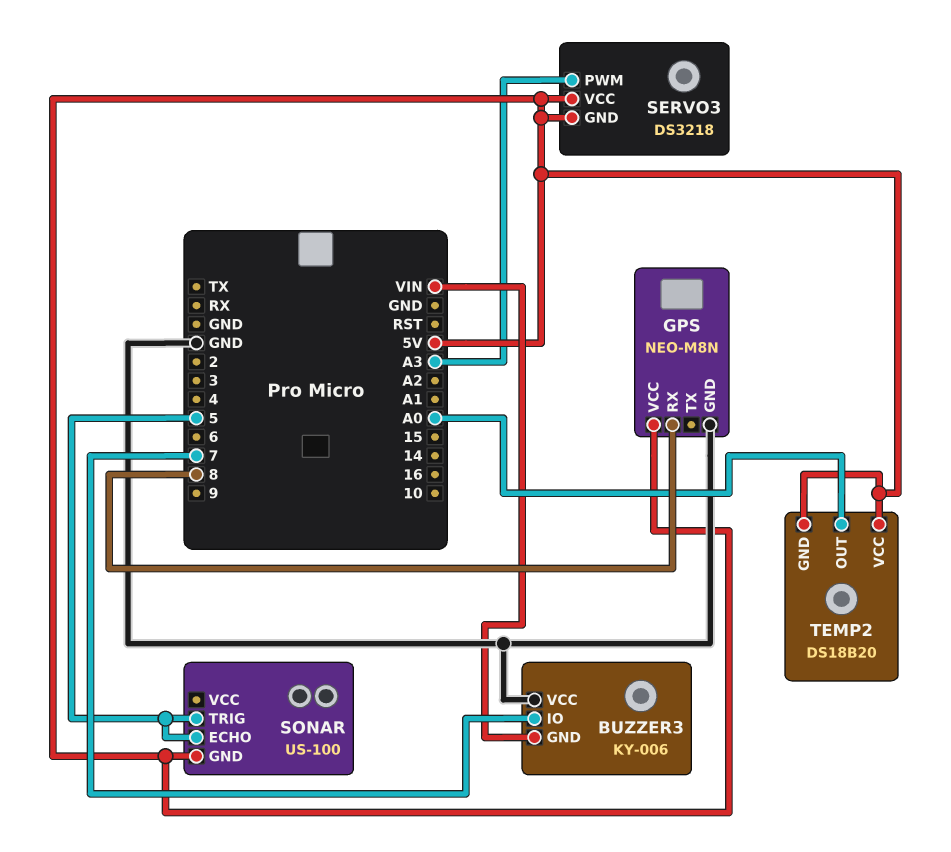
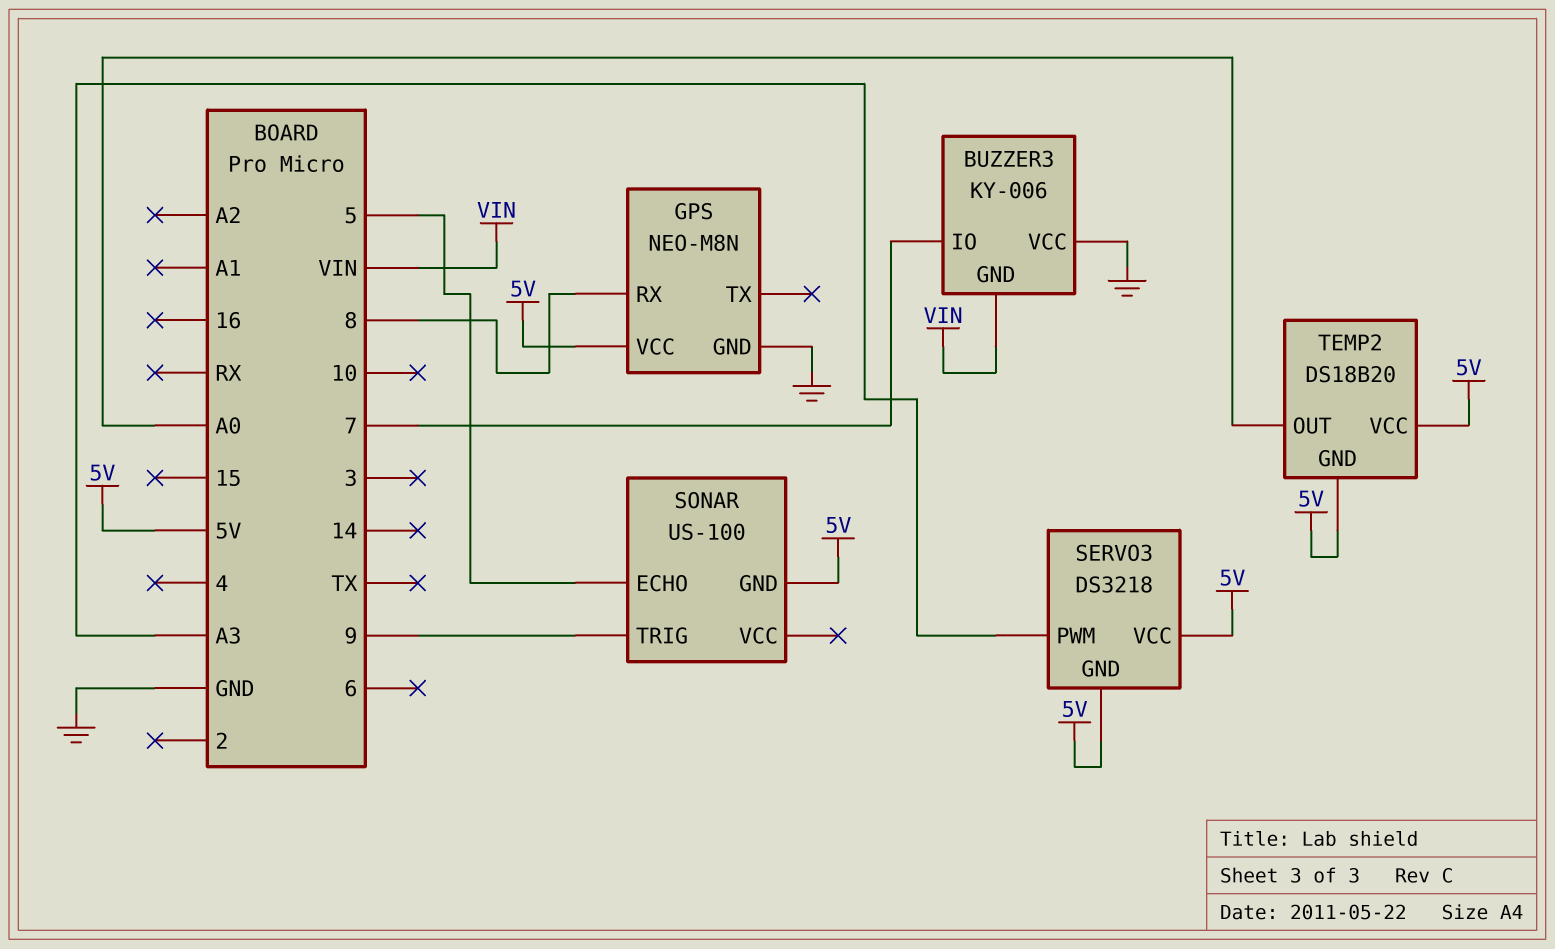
SONAR pin TRIG: 5 -> 9

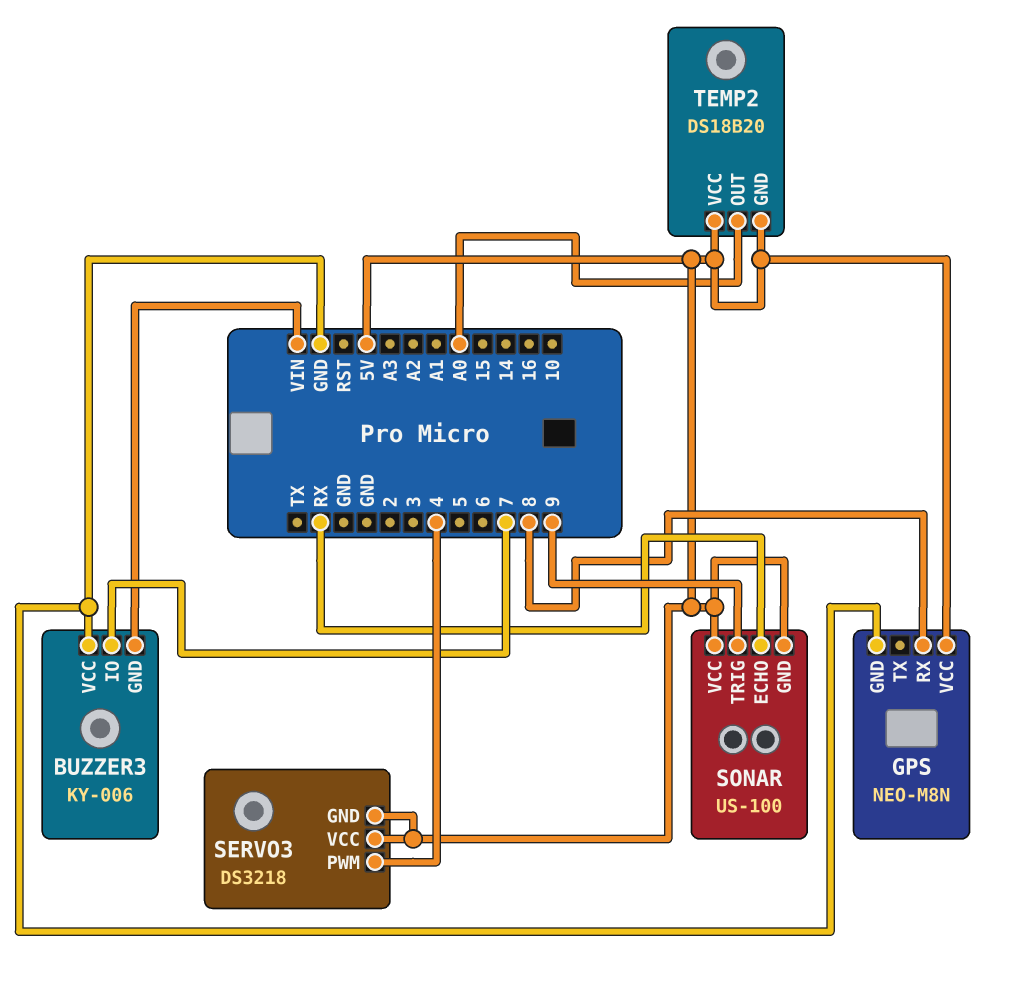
SERVO3 pin PWM: A3 -> 4
SONAR pin ECHO: 5 -> RX
SONAR pin VCC: none -> 5V

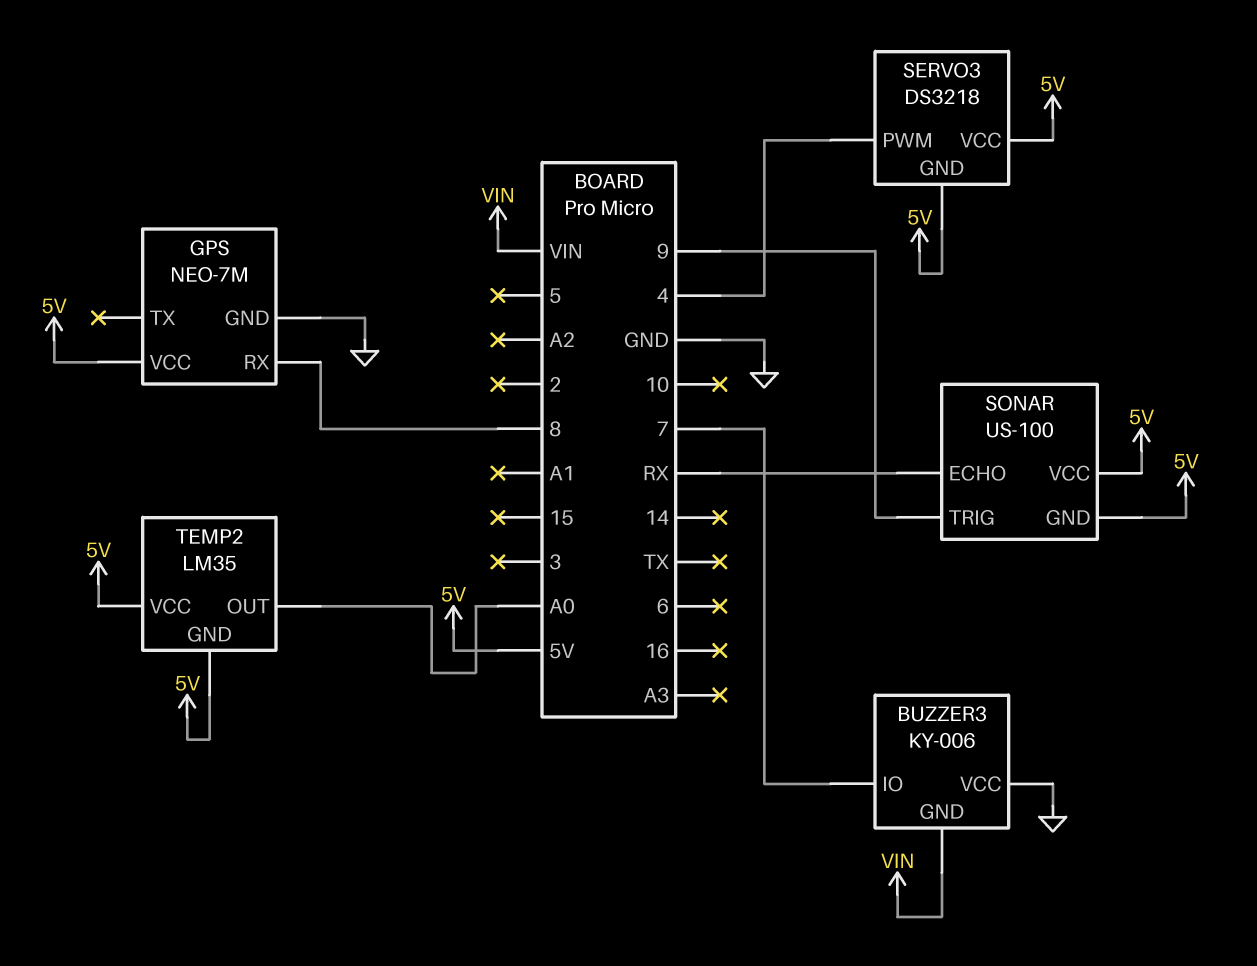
GPS: NEO-M8N -> NEO-7M
TEMP2: DS18B20 -> LM35

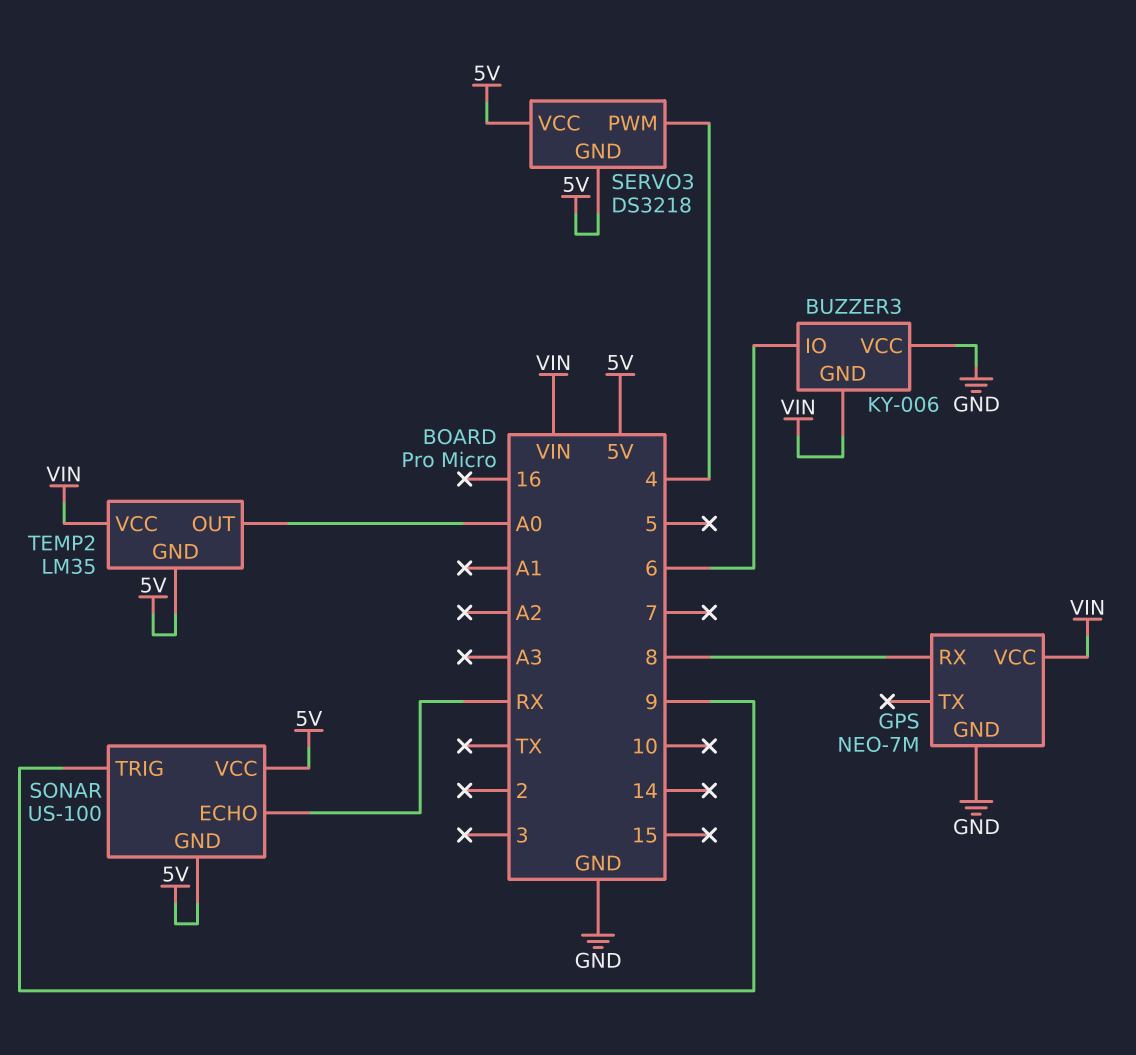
BUZZER3 pin IO: 7 -> 6
GPS pin VCC: 5V -> VIN
TEMP2 pin VCC: 5V -> VIN

